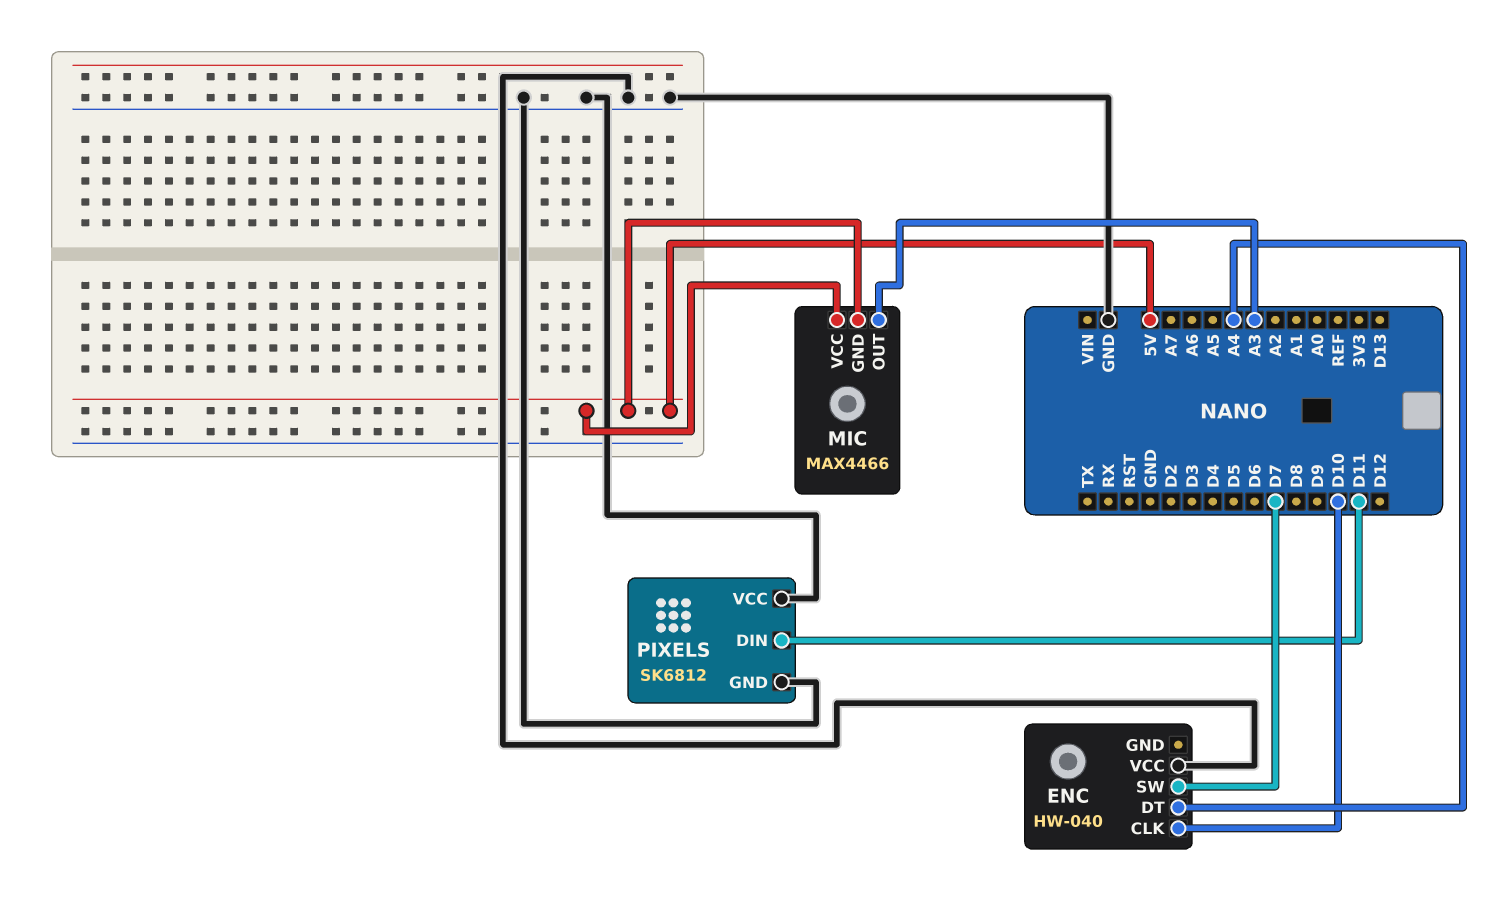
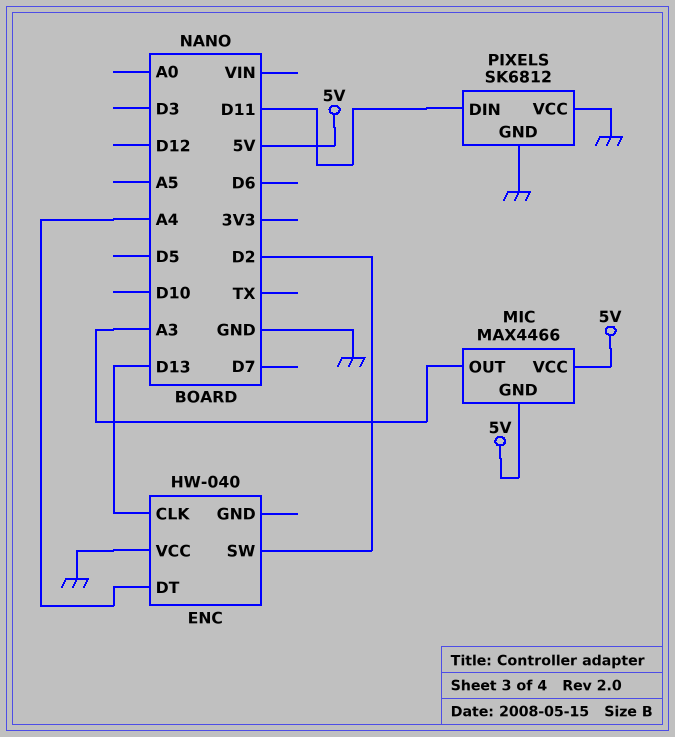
ENC pin CLK: D10 -> D13
ENC pin SW: D7 -> D2

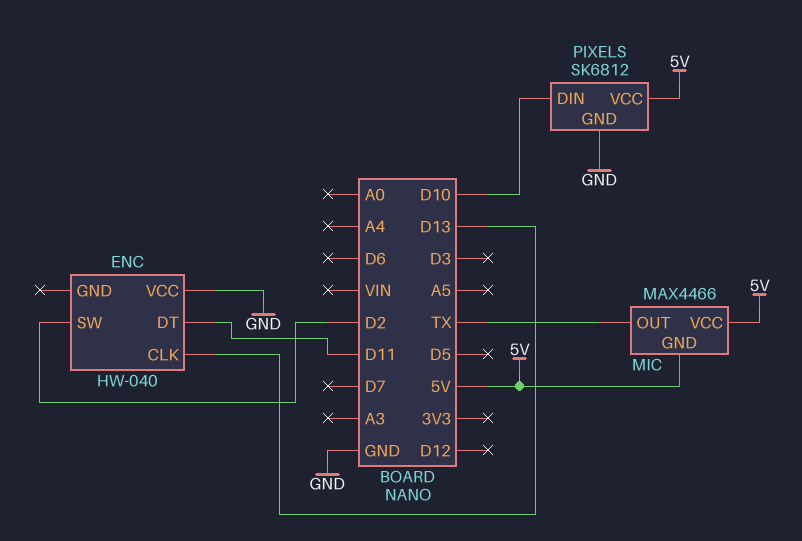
ENC pin DT: A4 -> D11
MIC pin OUT: A3 -> TX
PIXELS pin DIN: D11 -> D10
PIXELS pin VCC: GND -> 5V

